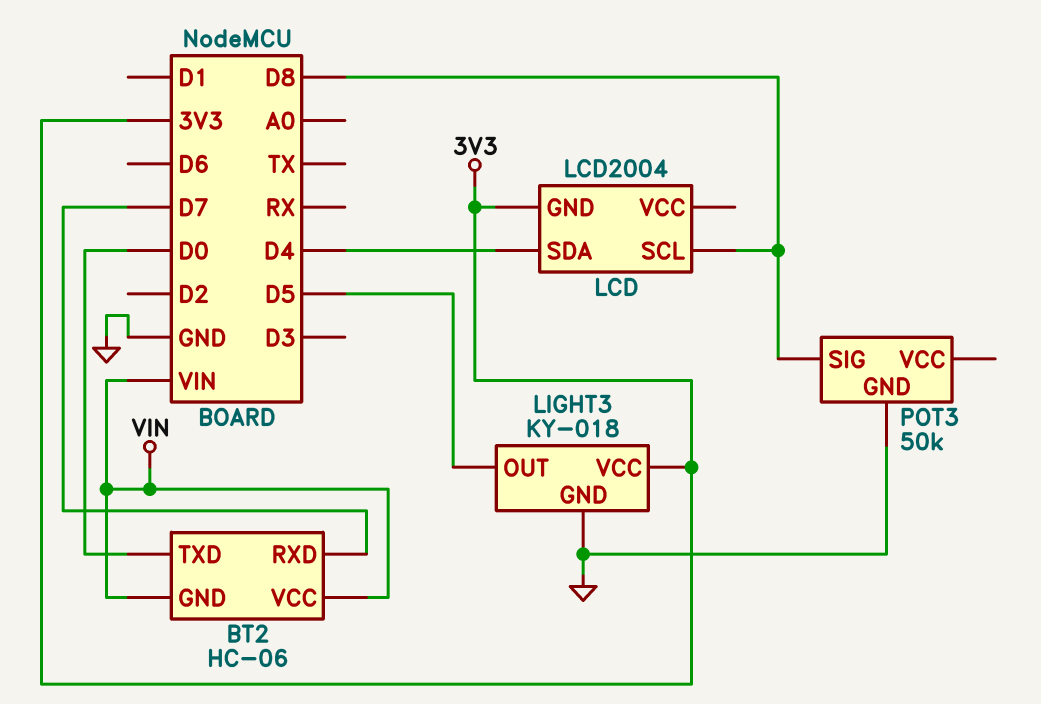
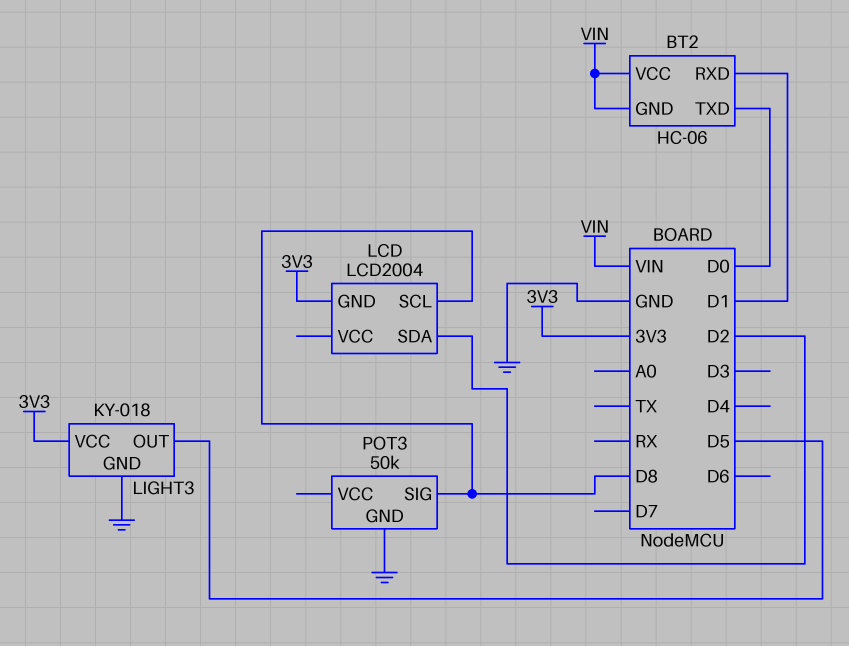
BT2 pin RXD: D7 -> D1
LCD pin SDA: D4 -> D2

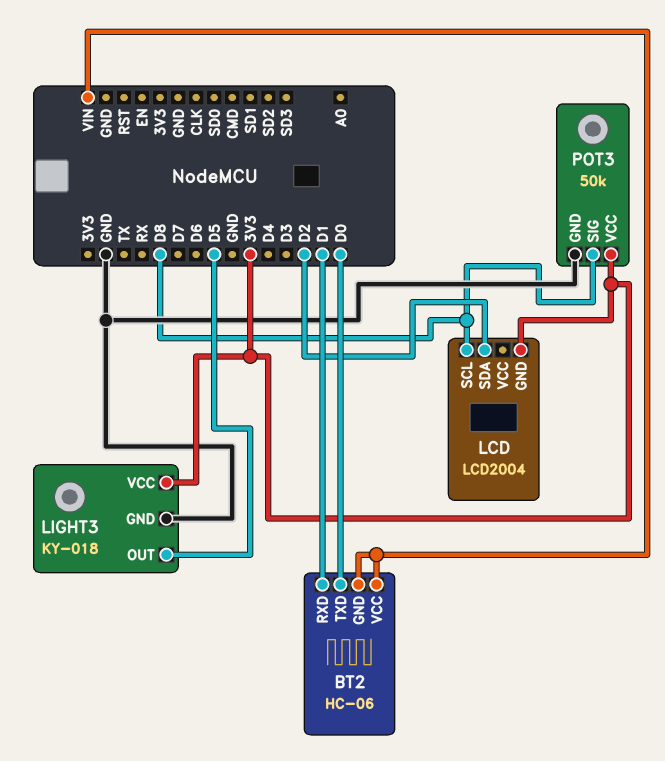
POT3 pin VCC: none -> 3V3

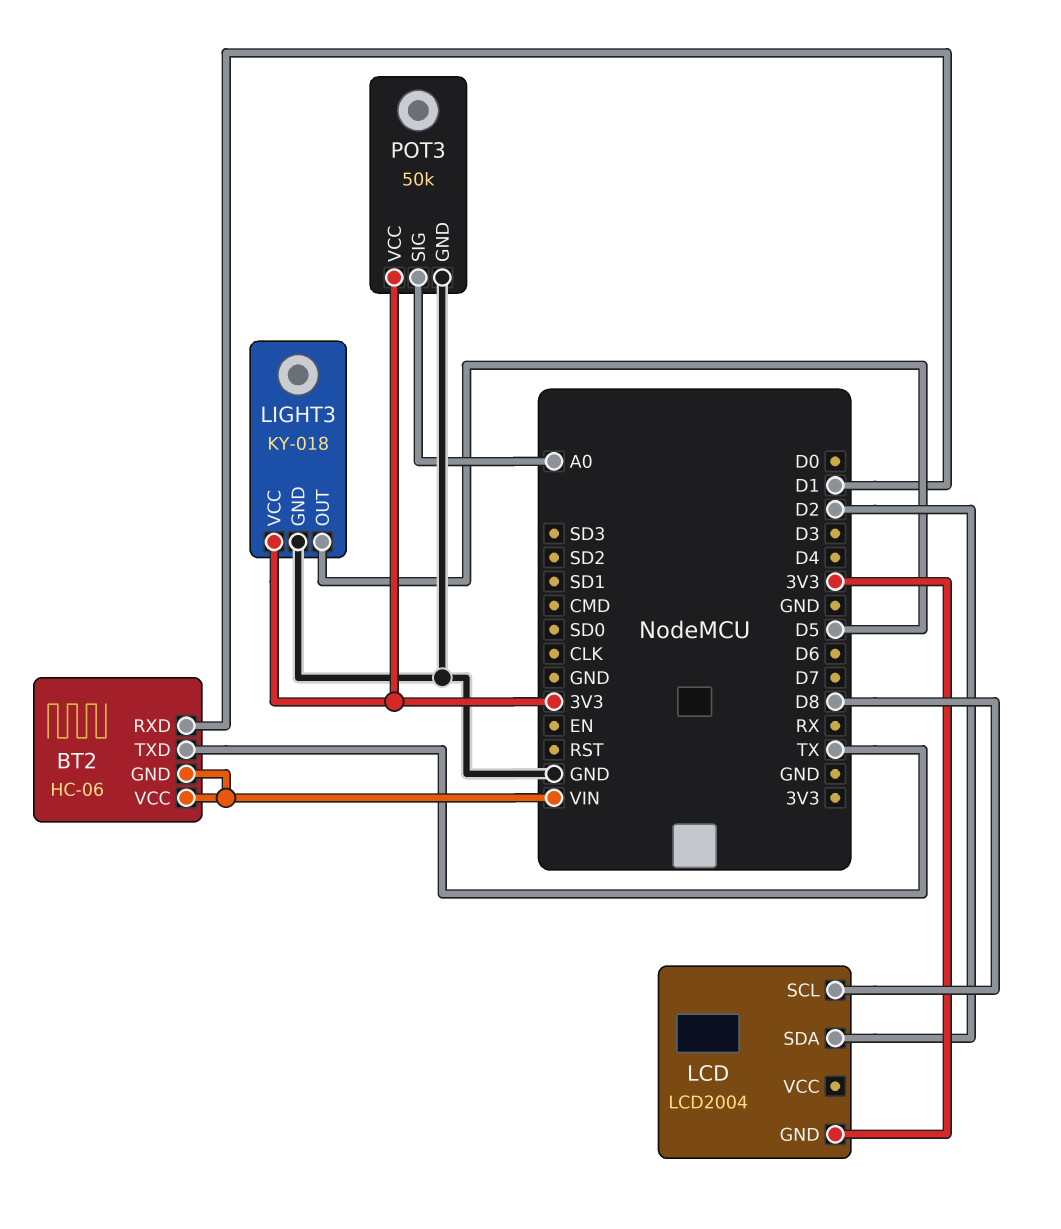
BT2 pin TXD: D0 -> TX
POT3 pin SIG: D8 -> A0

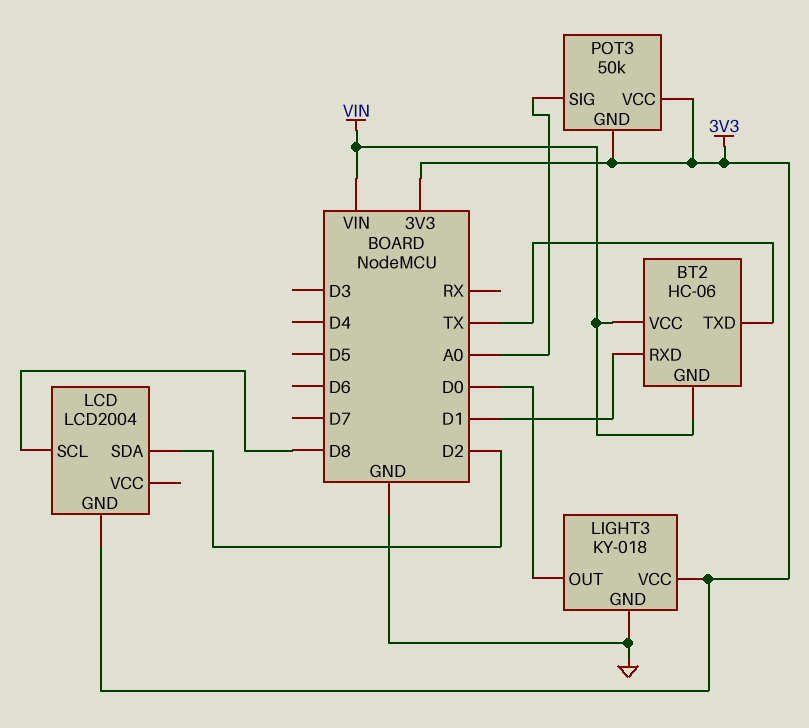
LIGHT3 pin OUT: D5 -> D0
POT3 pin GND: GND -> 3V3

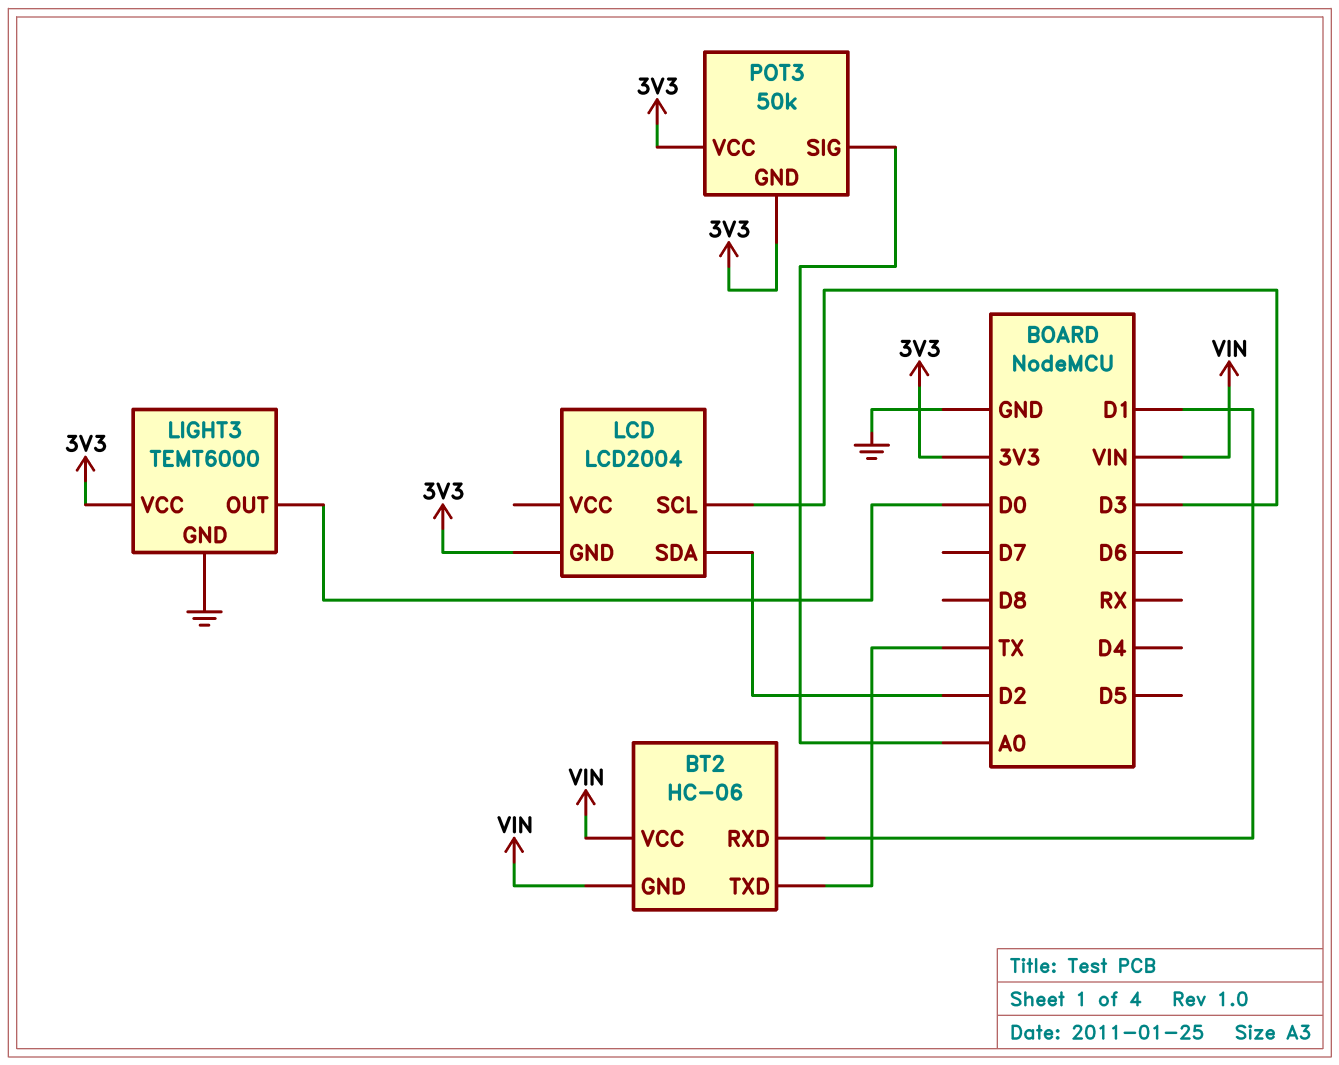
LCD pin SCL: D8 -> D3
LIGHT3: KY-018 -> TEMT6000

